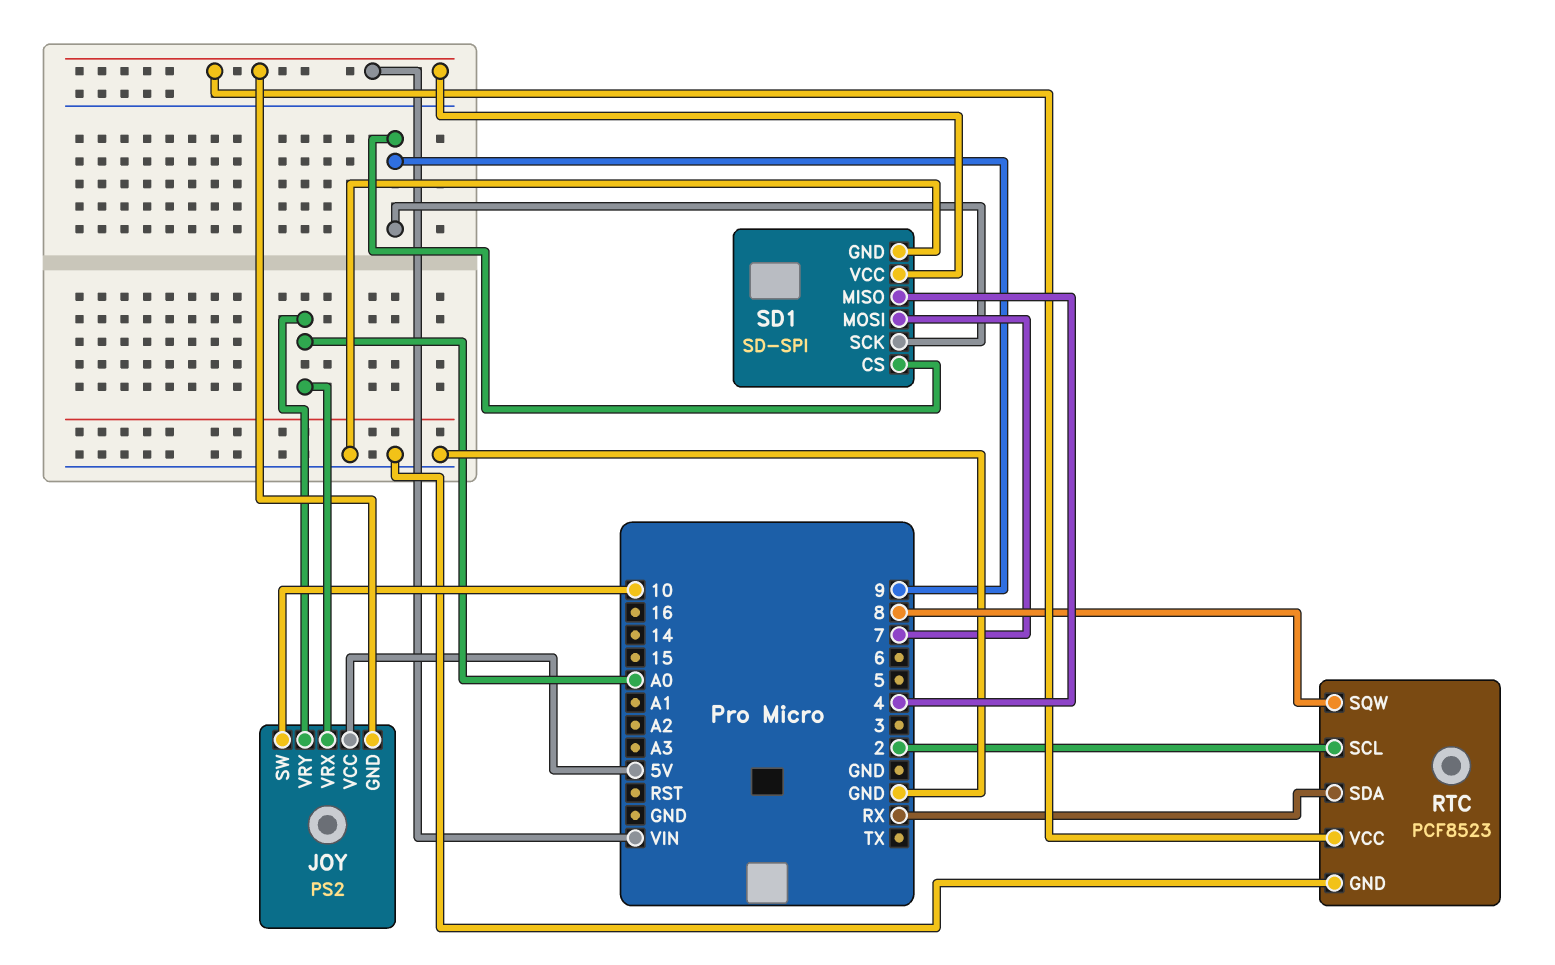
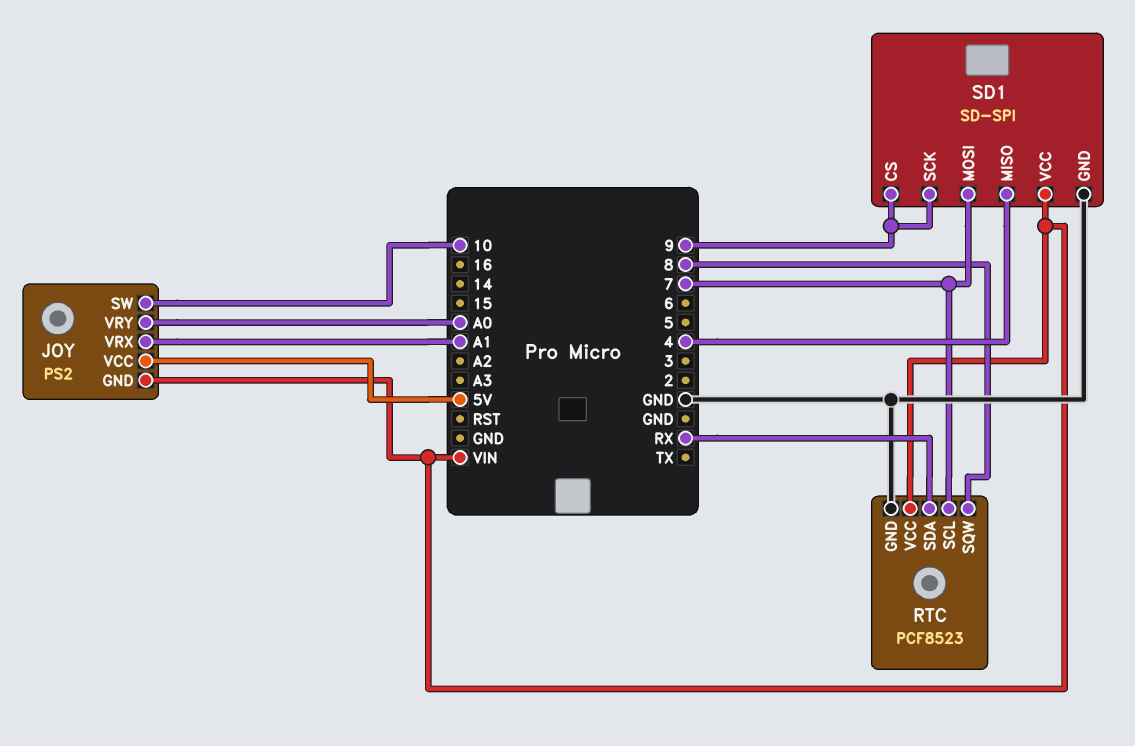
JOY pin VRX: A0 -> A1
RTC pin SCL: 2 -> 7

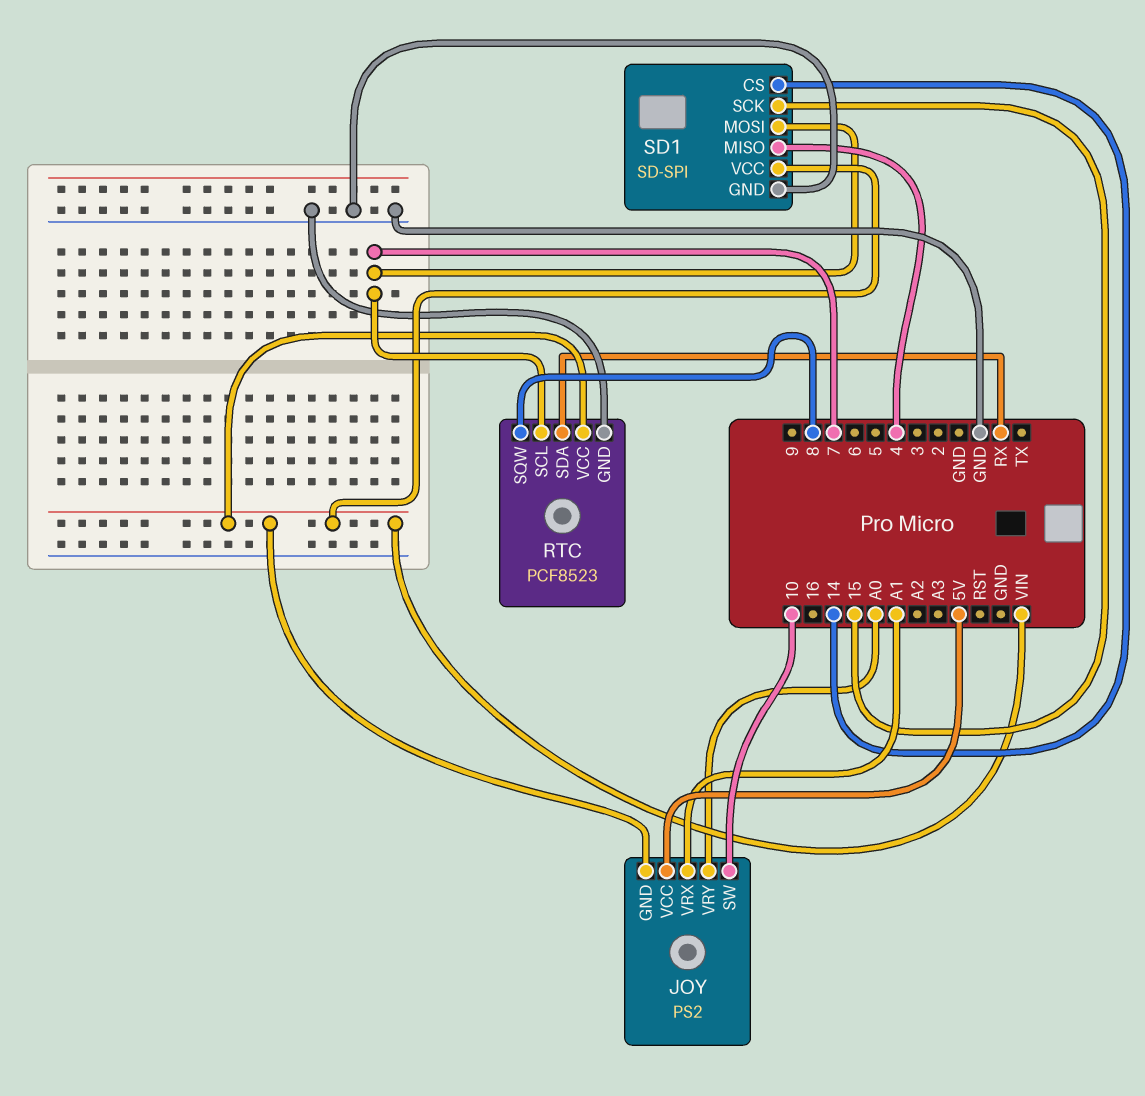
SD1 pin CS: 9 -> 14
SD1 pin SCK: 9 -> 15

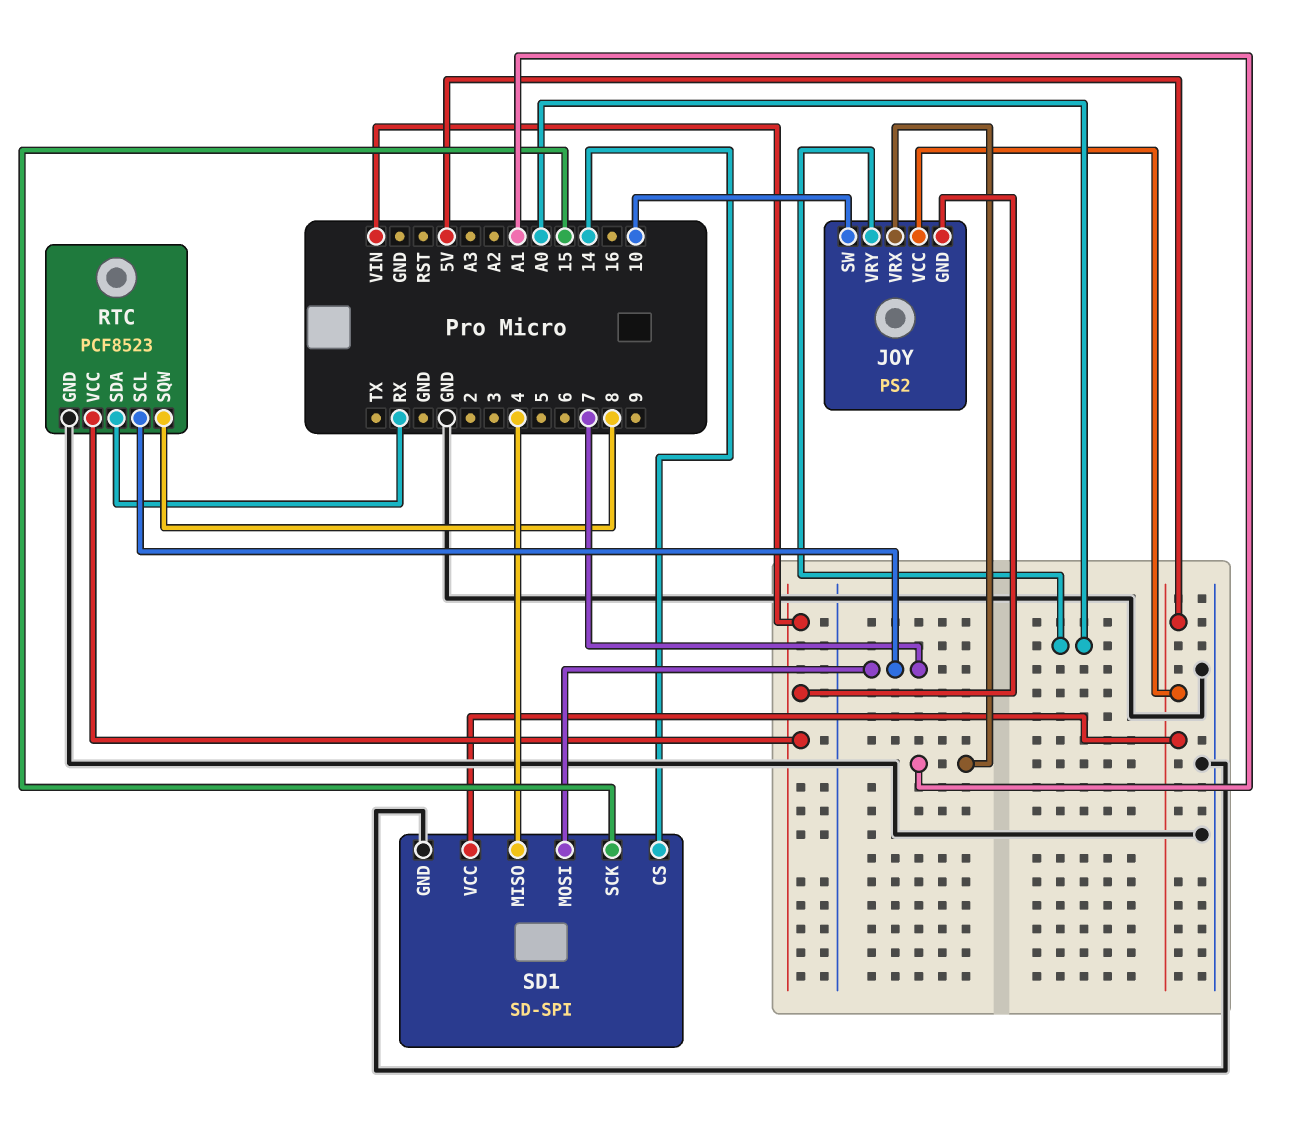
SD1 pin VCC: VIN -> 5V

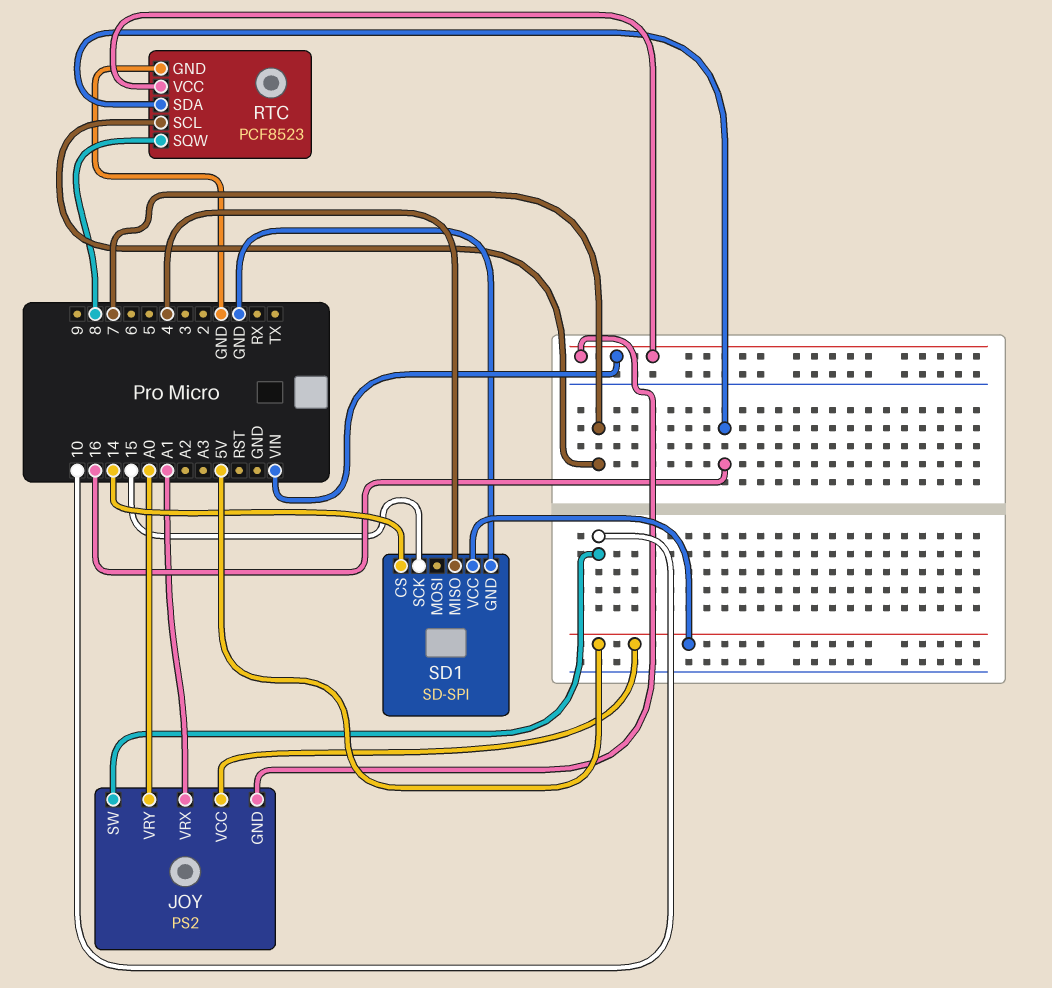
RTC pin SDA: RX -> 16
SD1 pin MOSI: 7 -> none

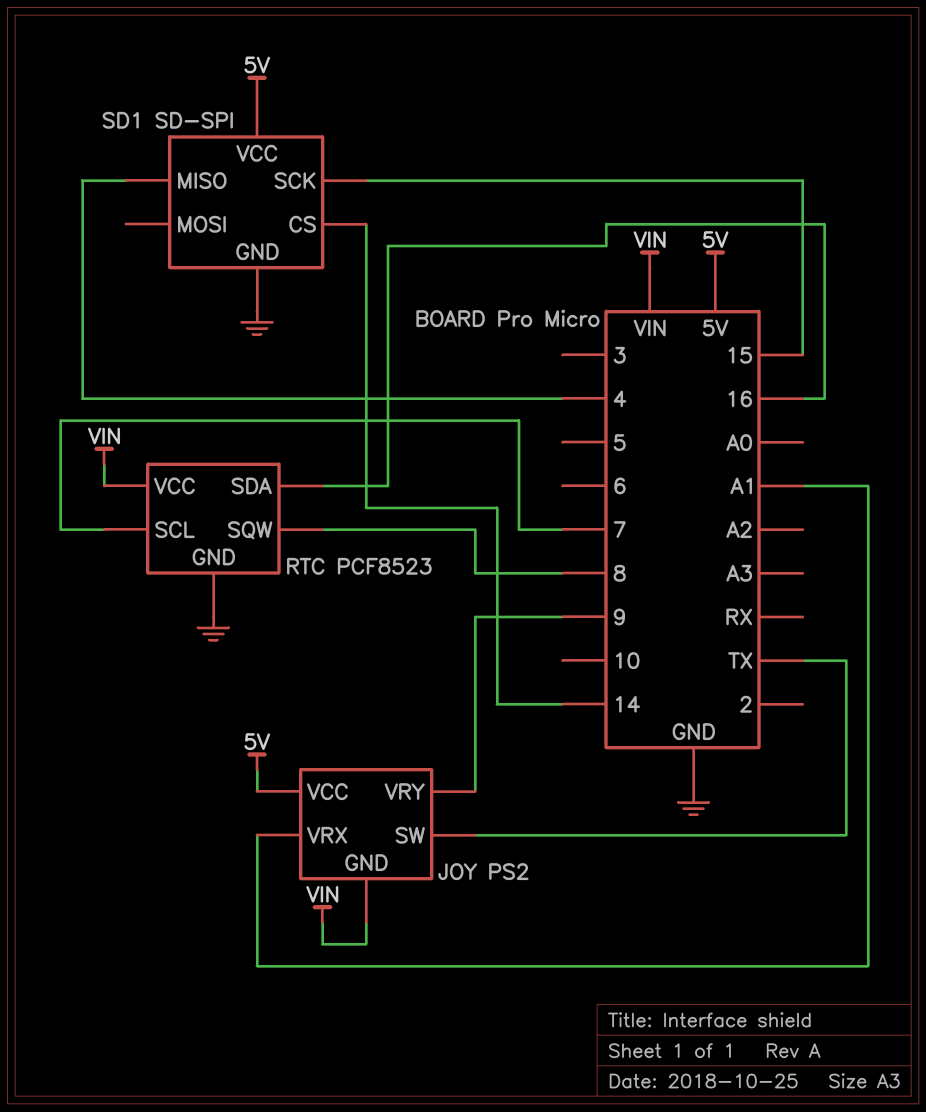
JOY pin SW: 10 -> TX
JOY pin VRY: A0 -> 9

